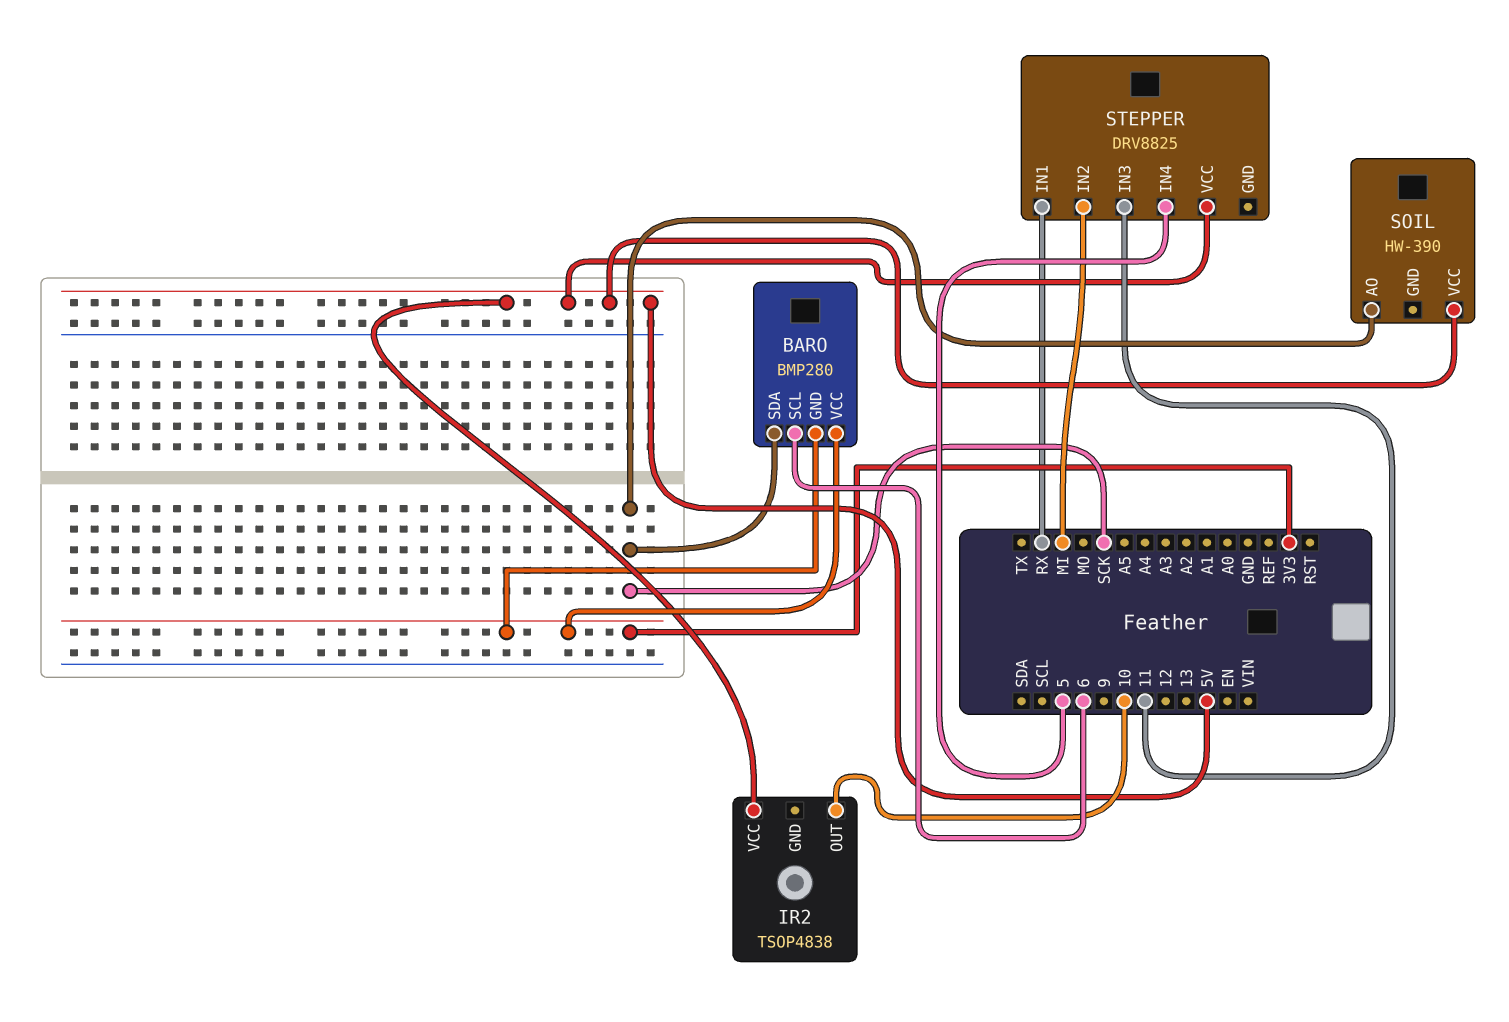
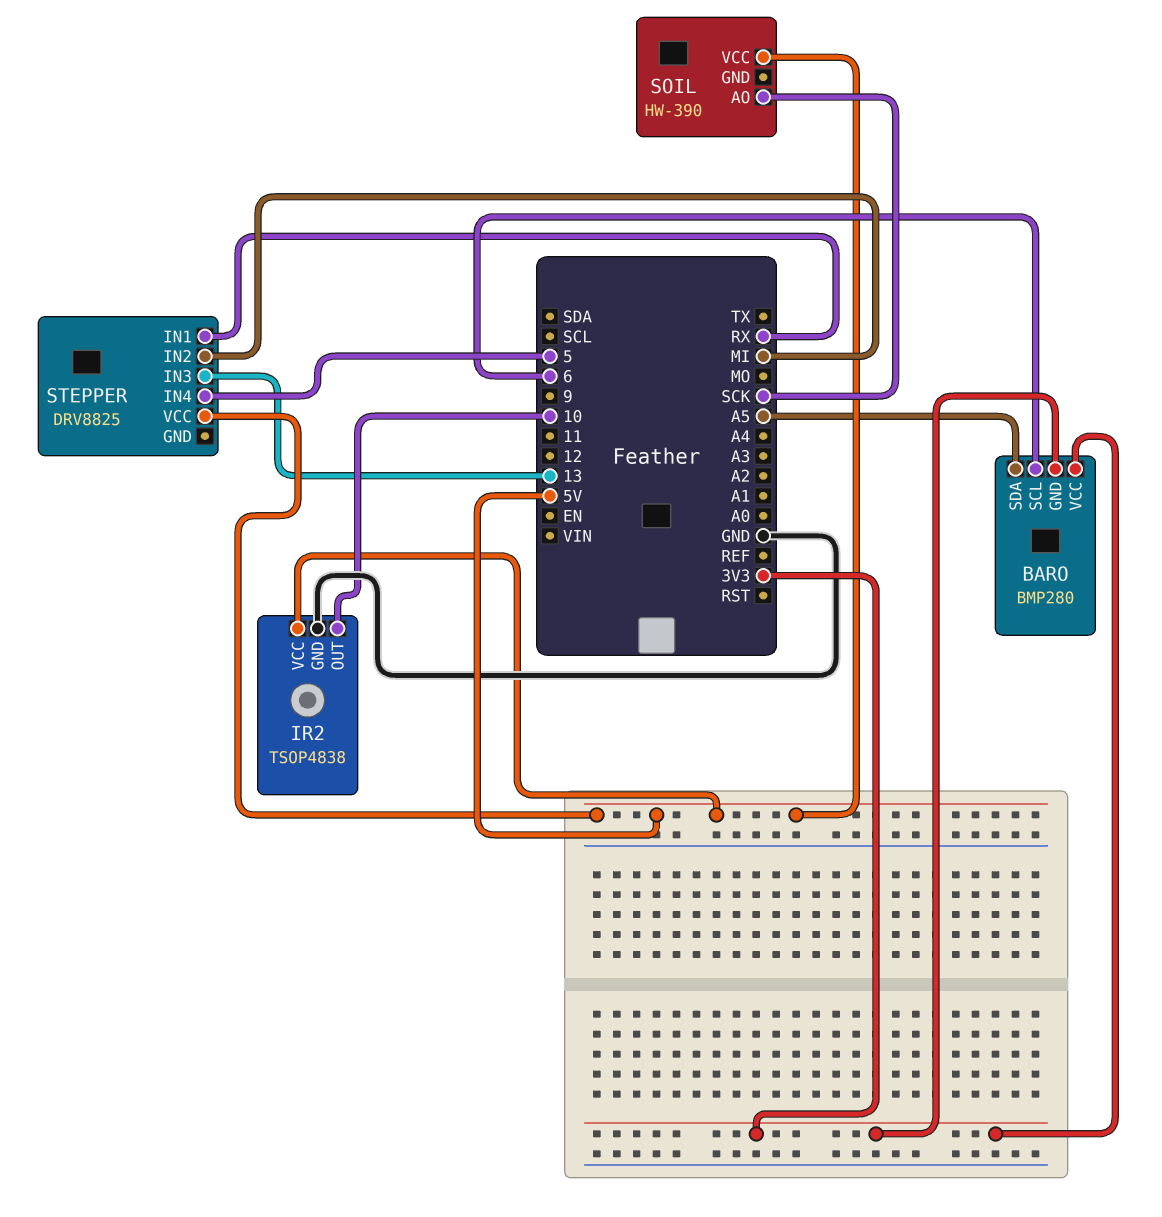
BARO pin SDA: SCK -> A5
IR2 pin GND: none -> GND
STEPPER pin IN3: 11 -> 13

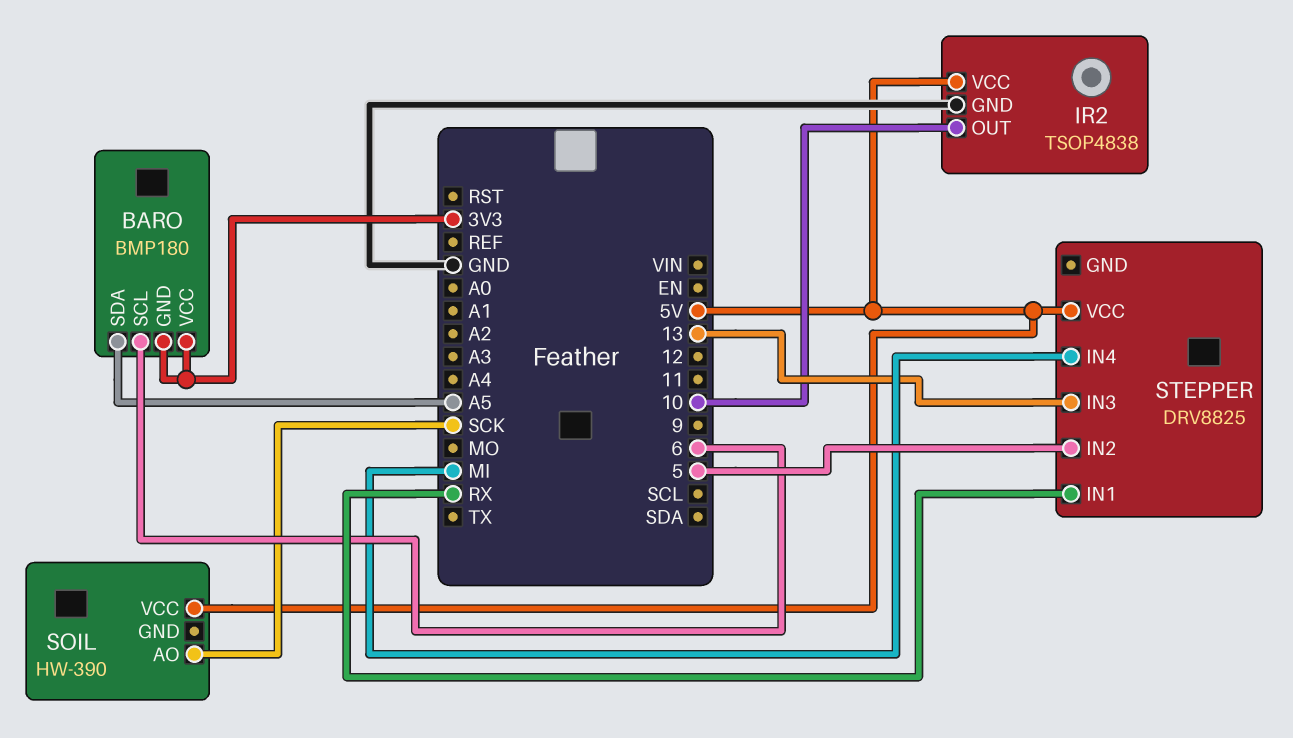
BARO: BMP280 -> BMP180
STEPPER pin IN2: MI -> 5
STEPPER pin IN4: 5 -> MI

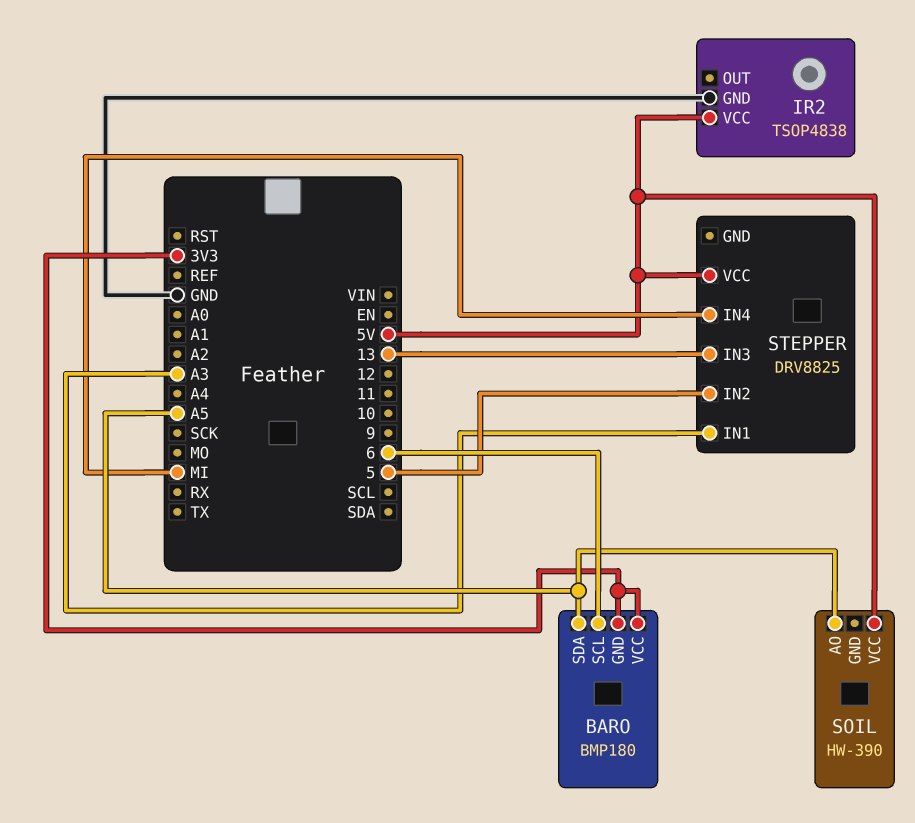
IR2 pin OUT: 10 -> none
SOIL pin AO: SCK -> A5
STEPPER pin IN1: RX -> A3

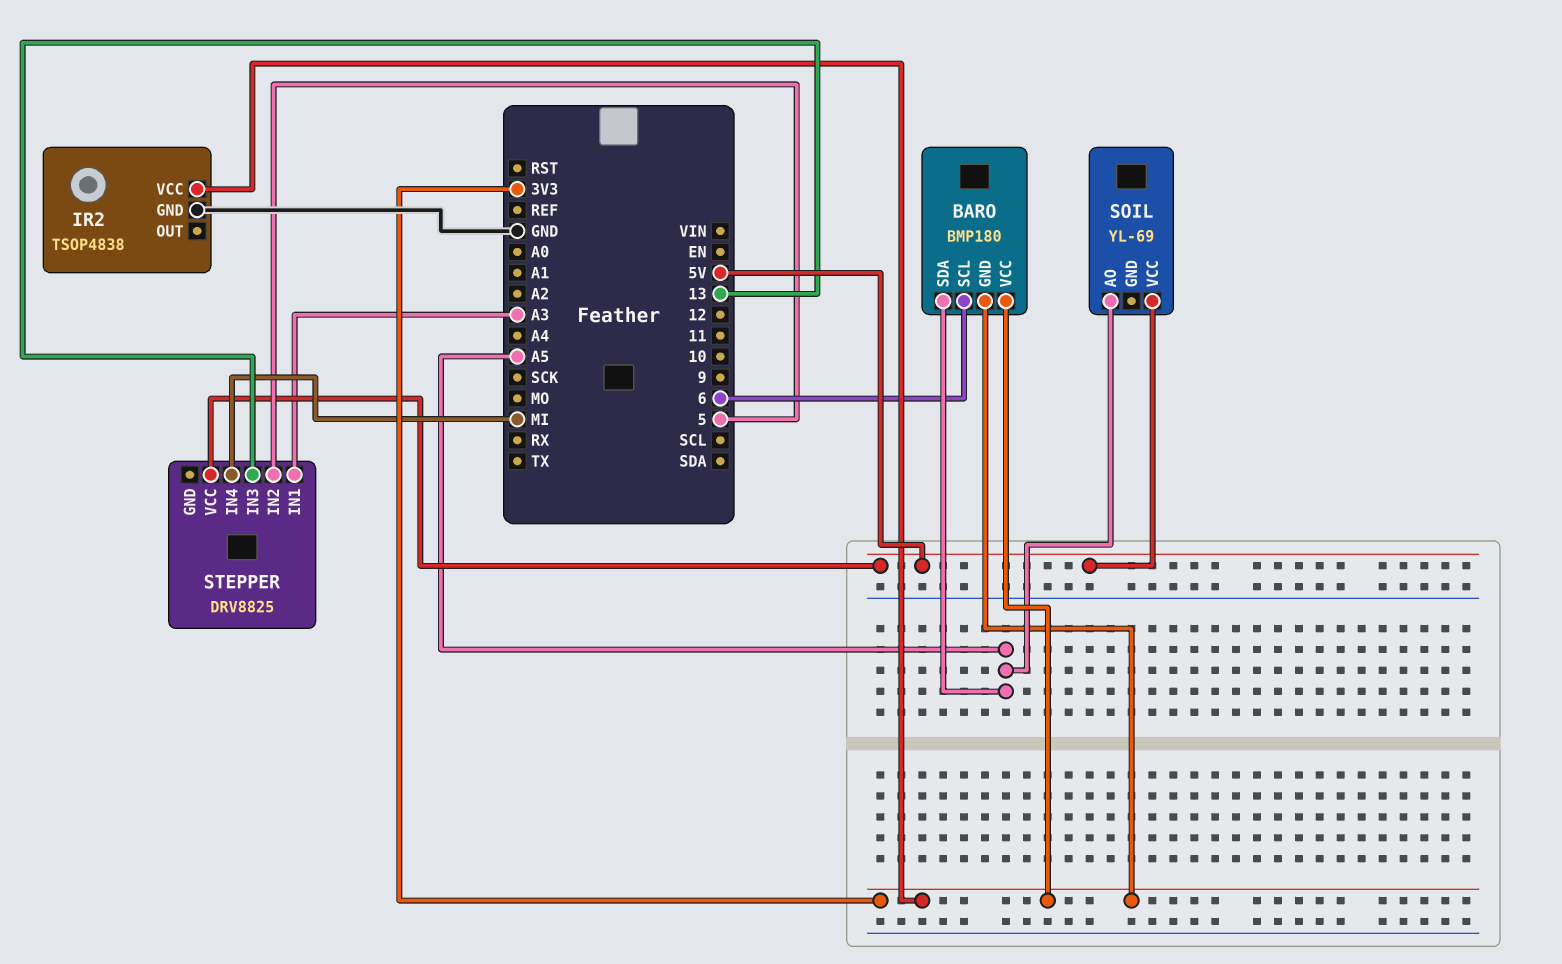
IR2 pin VCC: 5V -> 3V3
SOIL: HW-390 -> YL-69

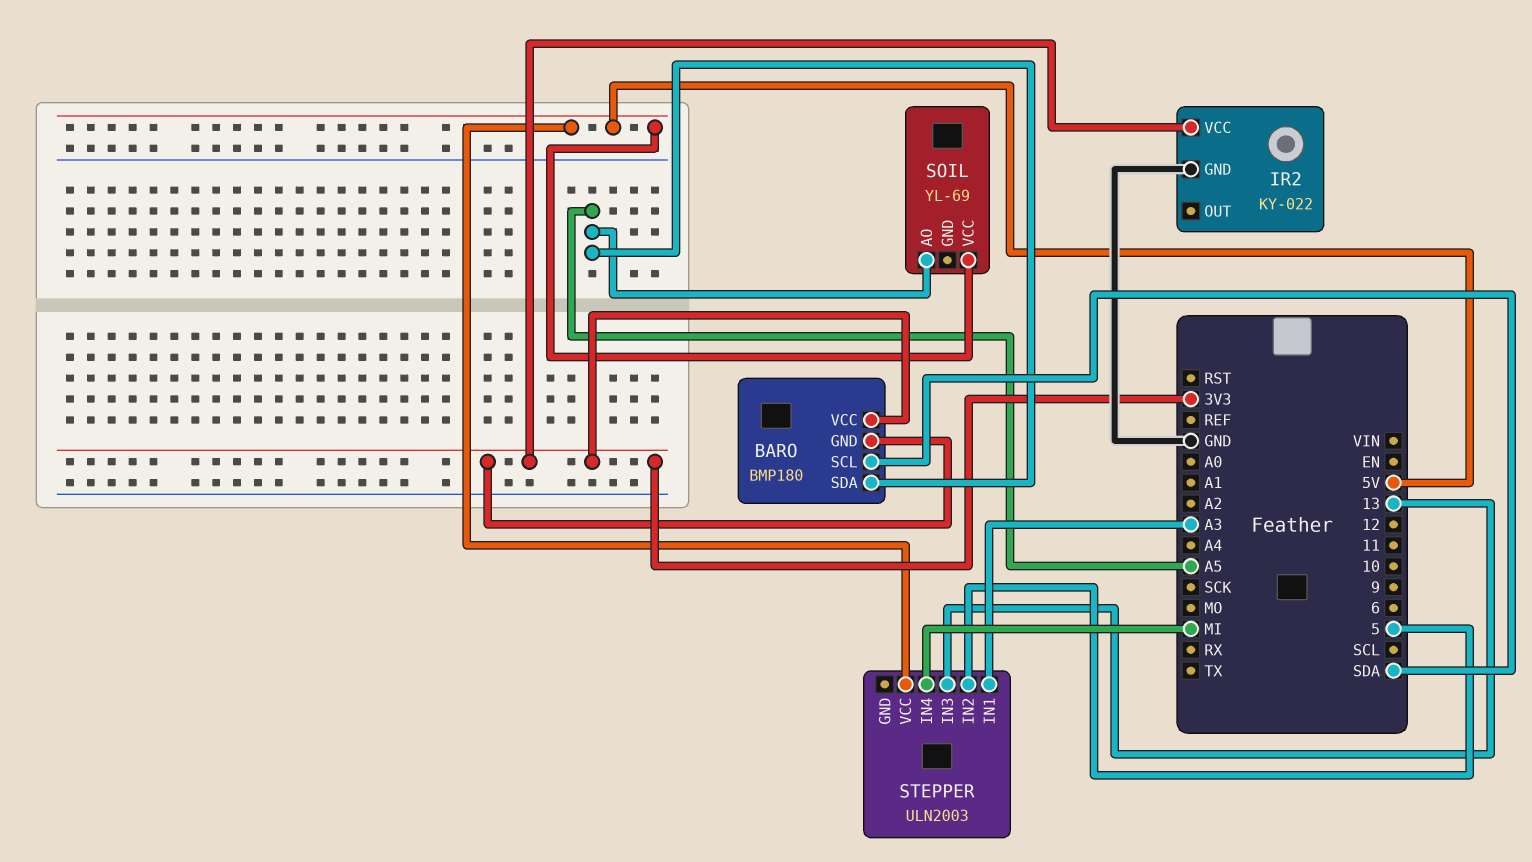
BARO pin SCL: 6 -> SDA
IR2: TSOP4838 -> KY-022
STEPPER: DRV8825 -> ULN2003

